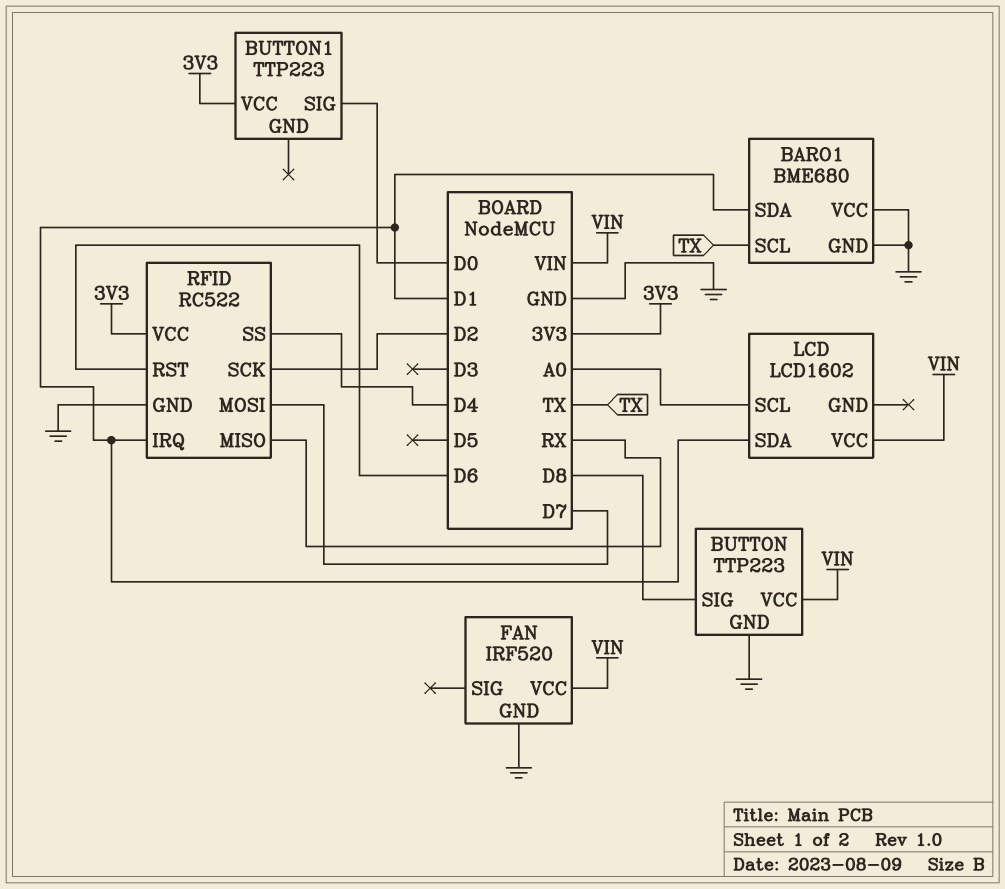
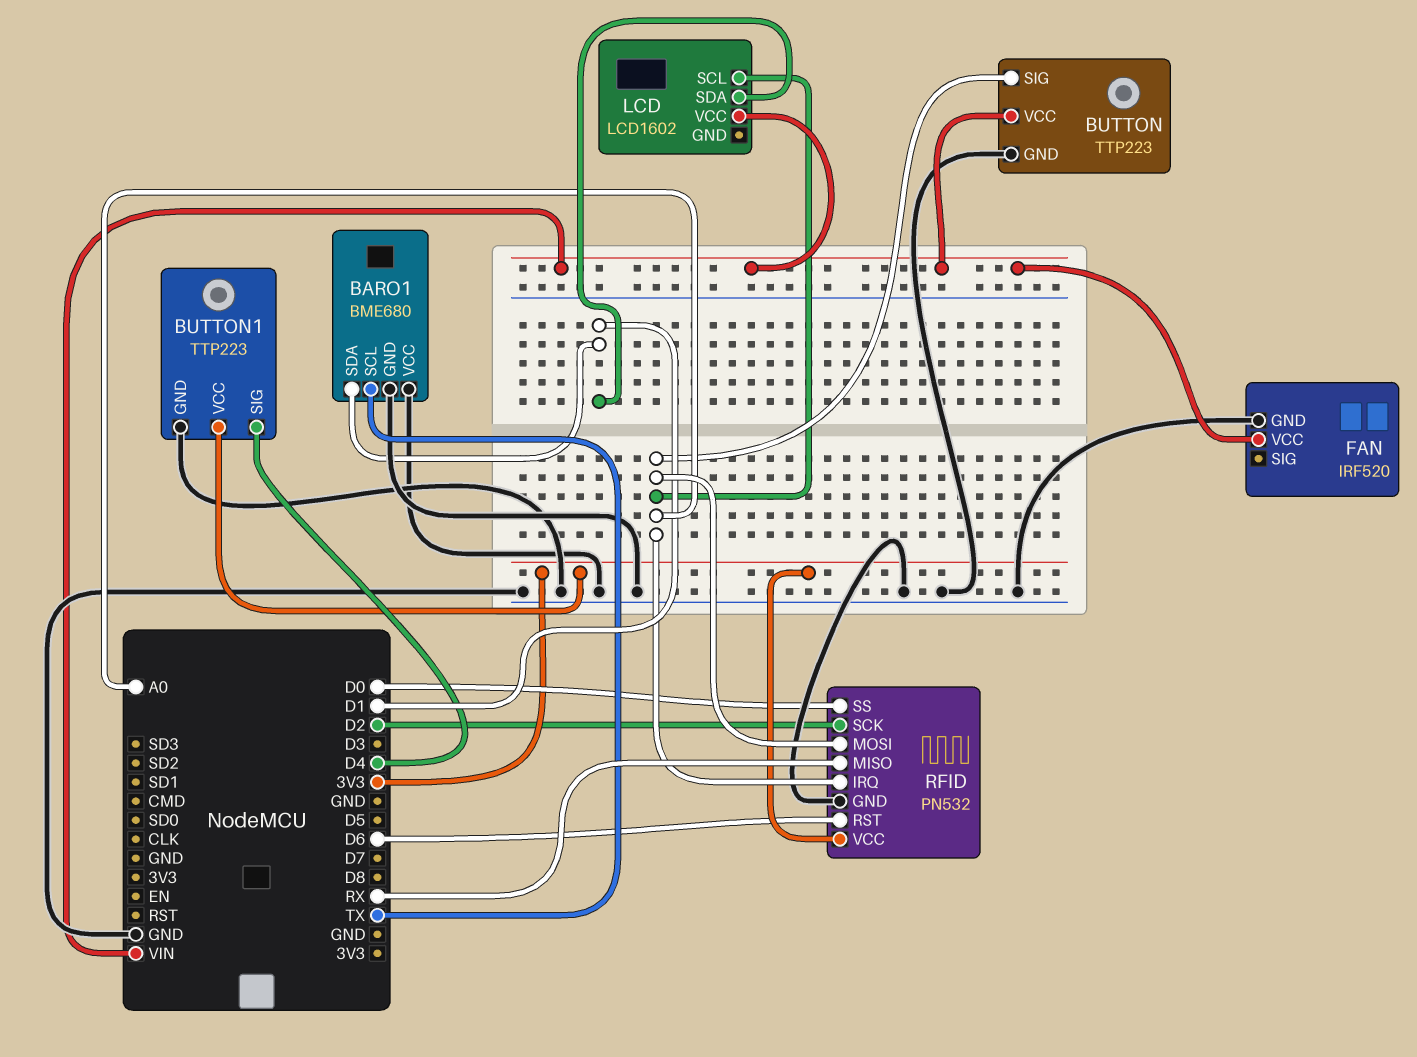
BUTTON pin SIG: D8 -> A0
BUTTON1 pin GND: none -> GND
BUTTON1 pin SIG: D0 -> D4
RFID: RC522 -> PN532
RFID pin IRQ: D1 -> A0
RFID pin MOSI: D7 -> A0
RFID pin SS: D4 -> D0

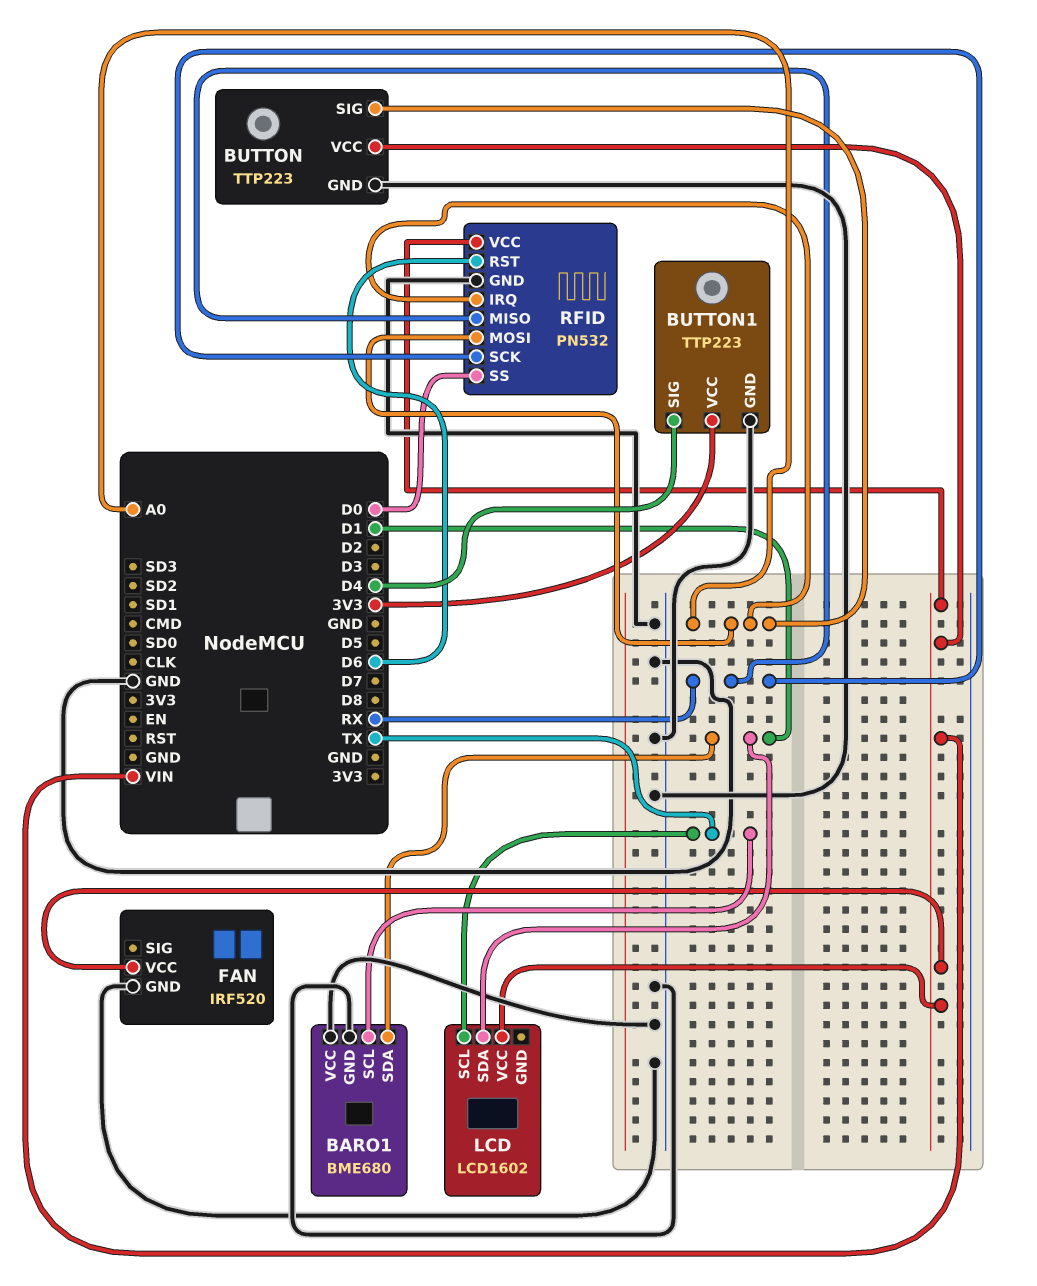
LCD pin SCL: A0 -> TX
RFID pin SCK: D2 -> RX
RFID pin VCC: 3V3 -> VIN

